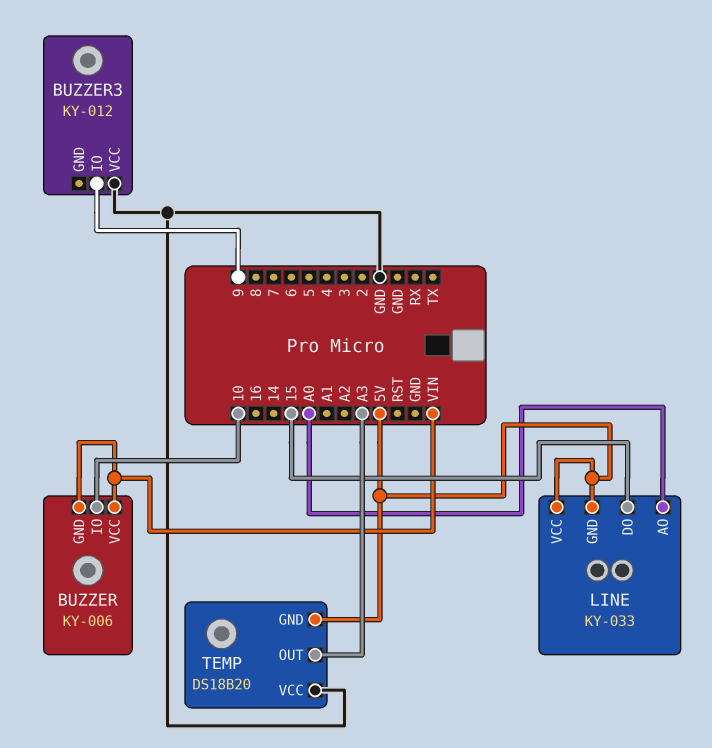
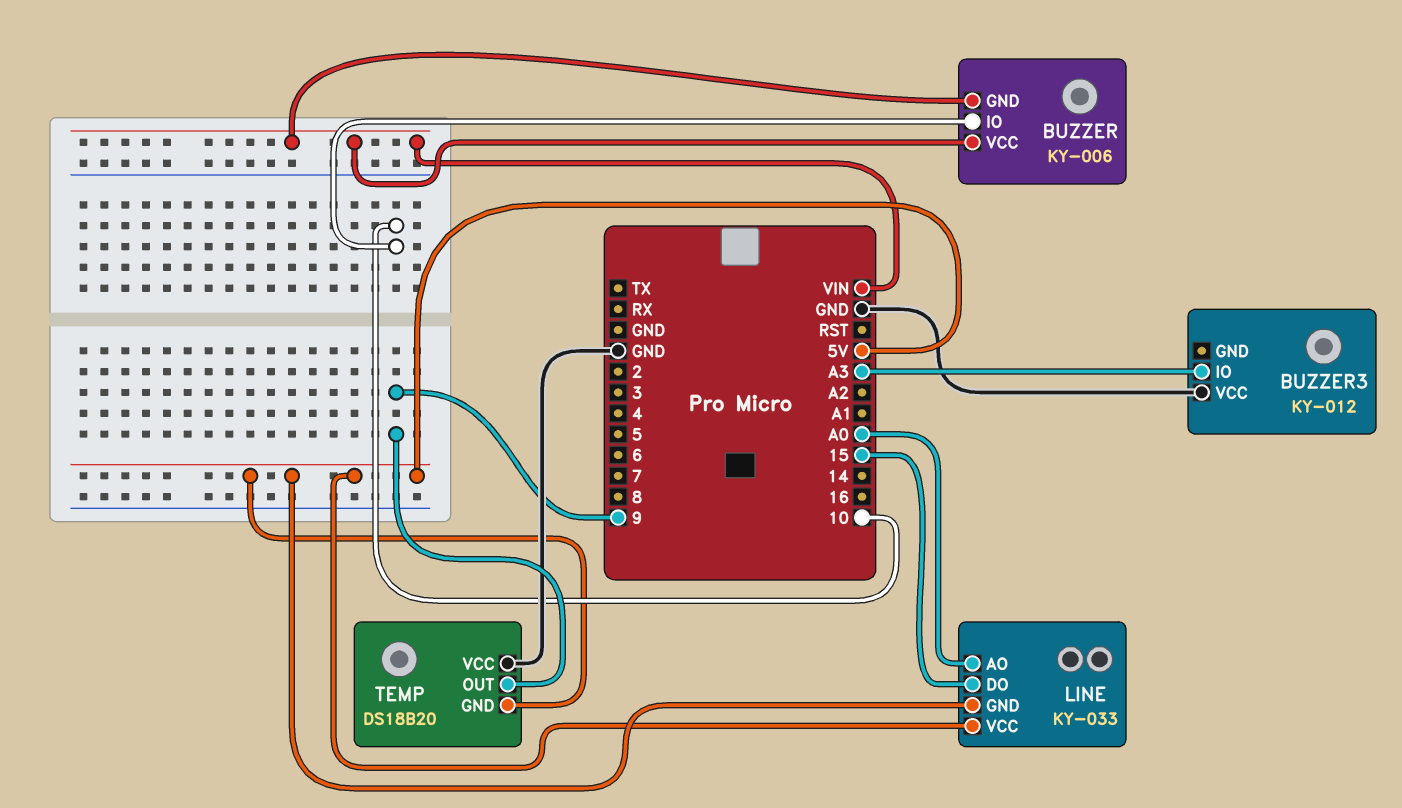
BUZZER3 pin IO: 9 -> A3
TEMP pin OUT: A3 -> 9

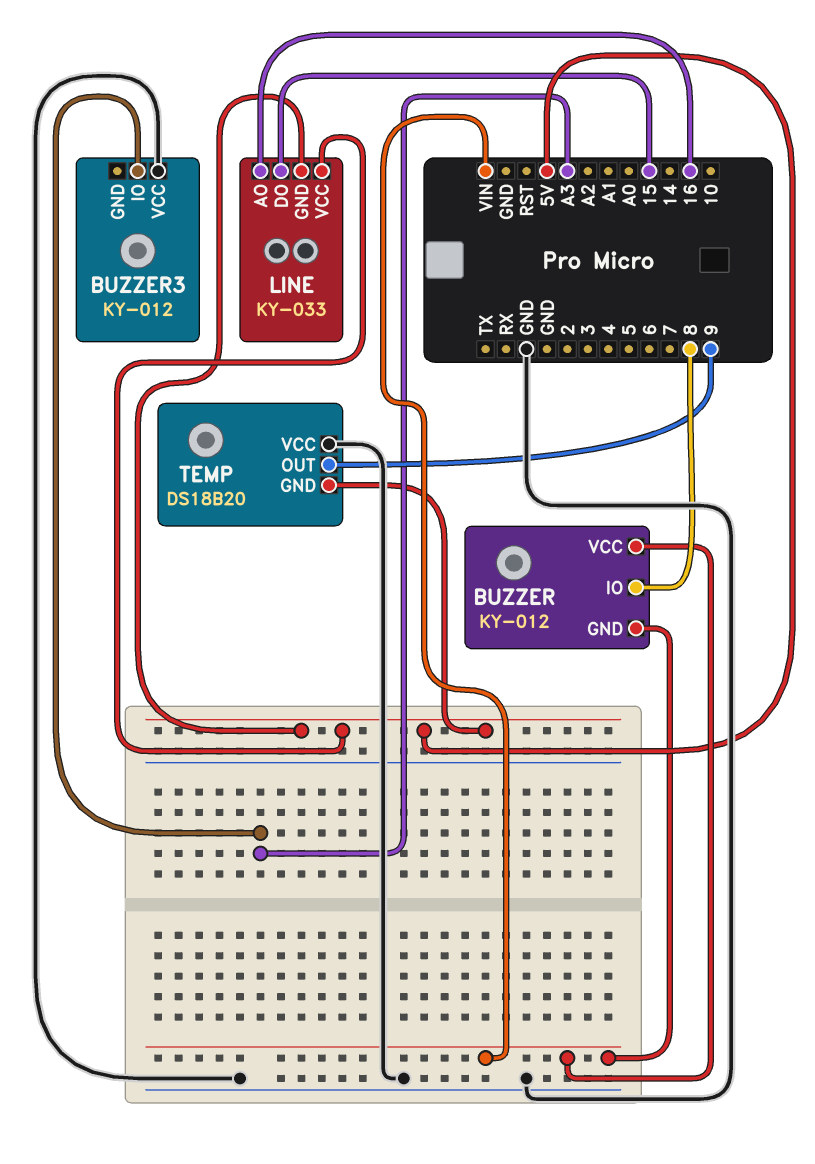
BUZZER: KY-006 -> KY-012
BUZZER pin IO: 10 -> 8
LINE pin AO: A0 -> 16

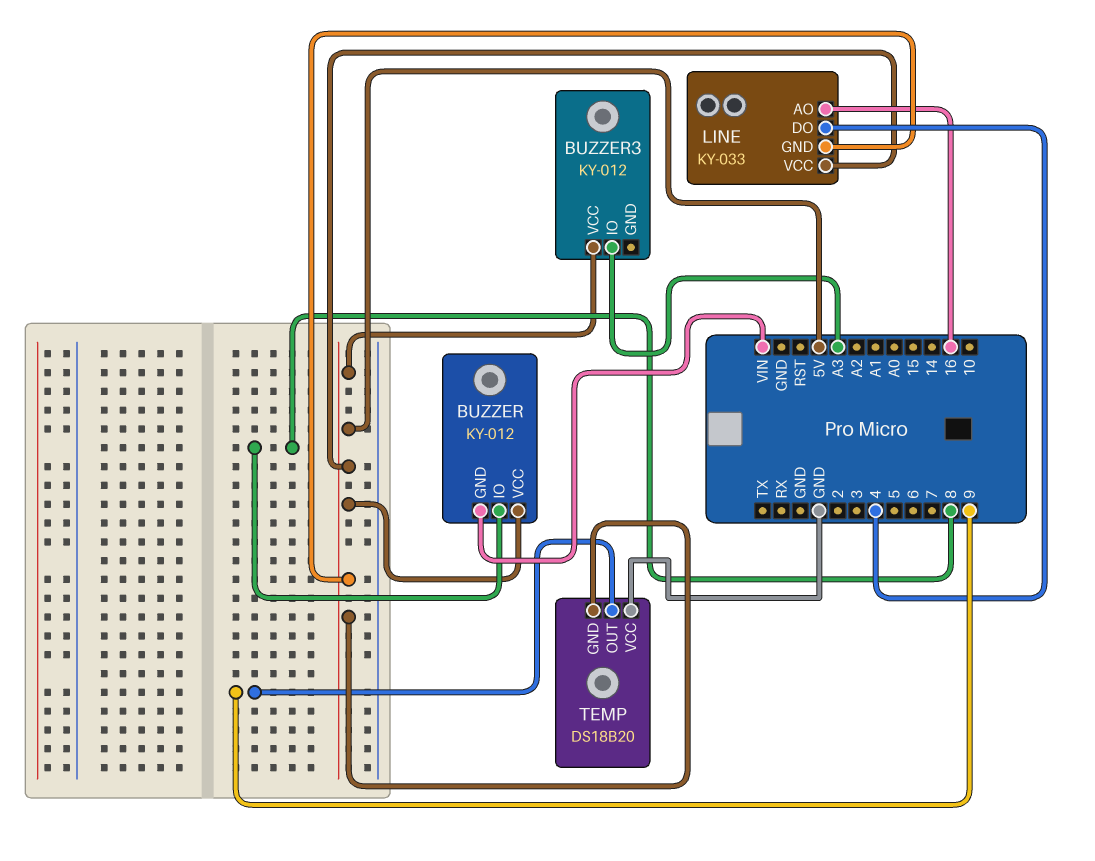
BUZZER pin VCC: VIN -> 5V
BUZZER3 pin VCC: GND -> 5V
LINE pin DO: 15 -> 4

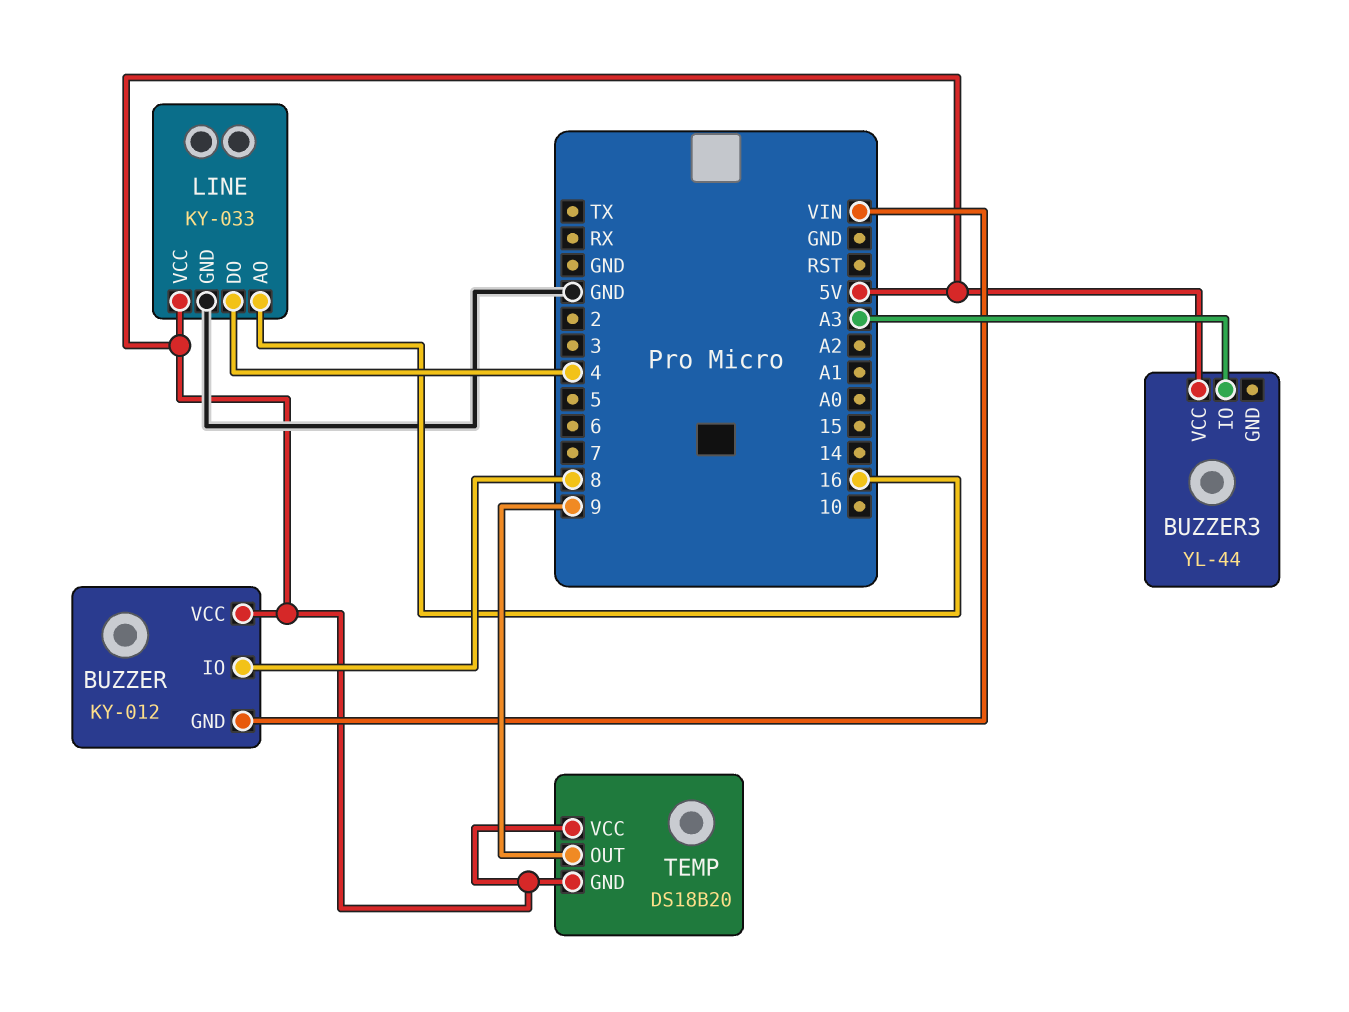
BUZZER3: KY-012 -> YL-44
LINE pin GND: 5V -> GND
TEMP pin VCC: GND -> 5V

